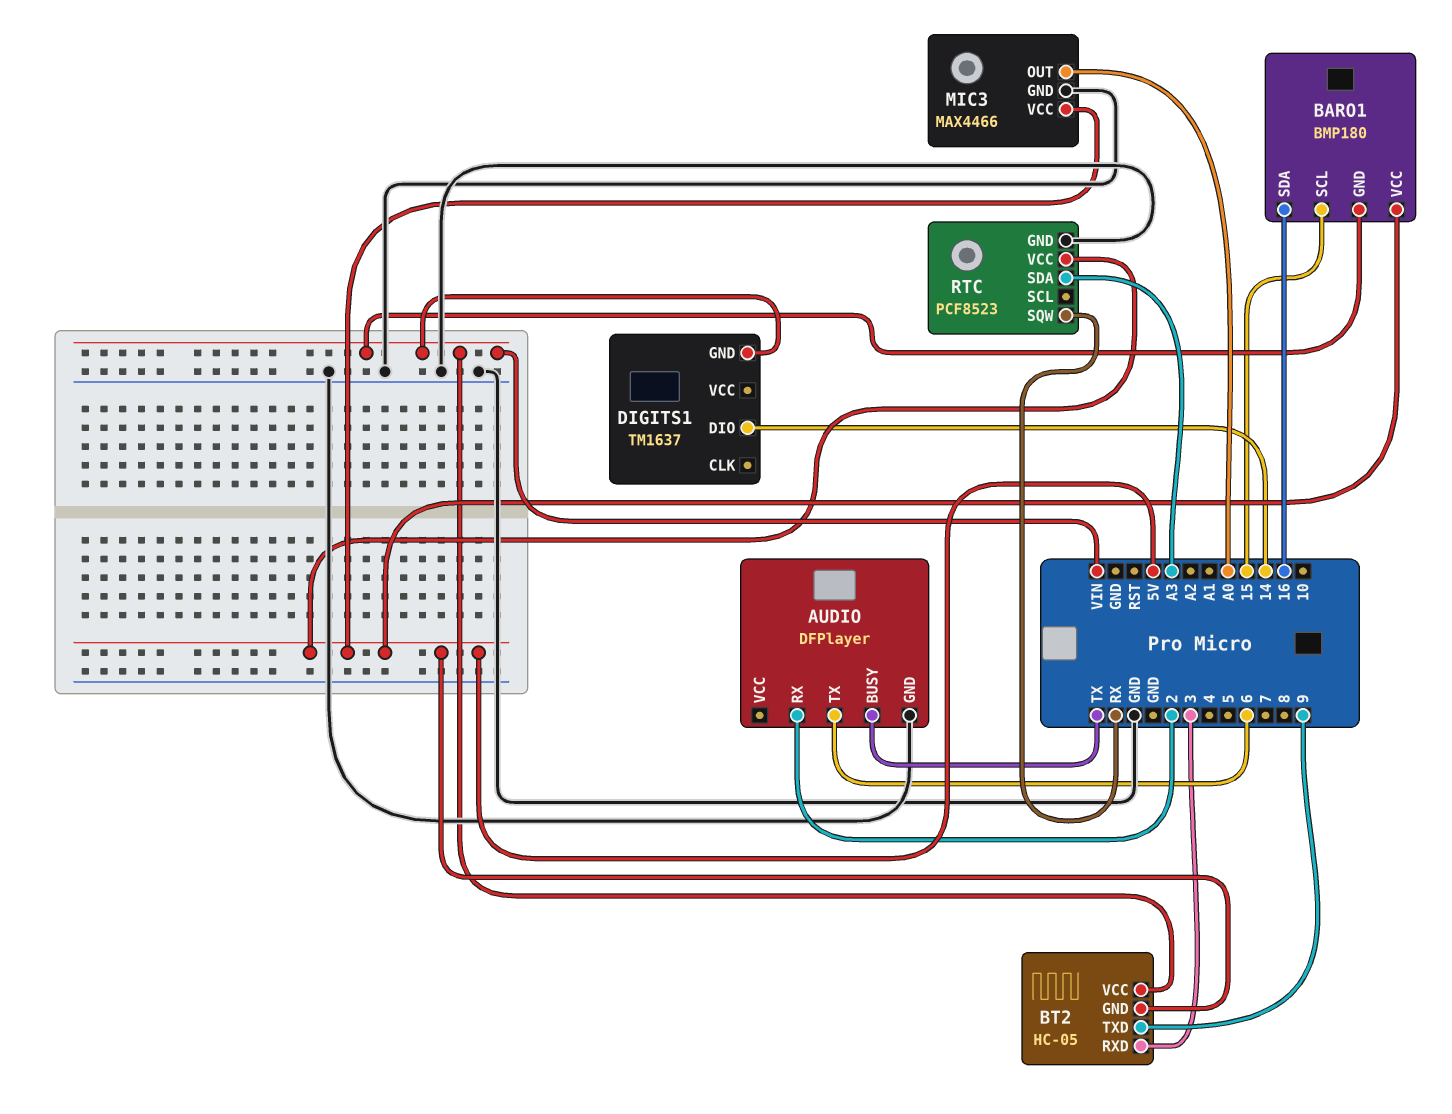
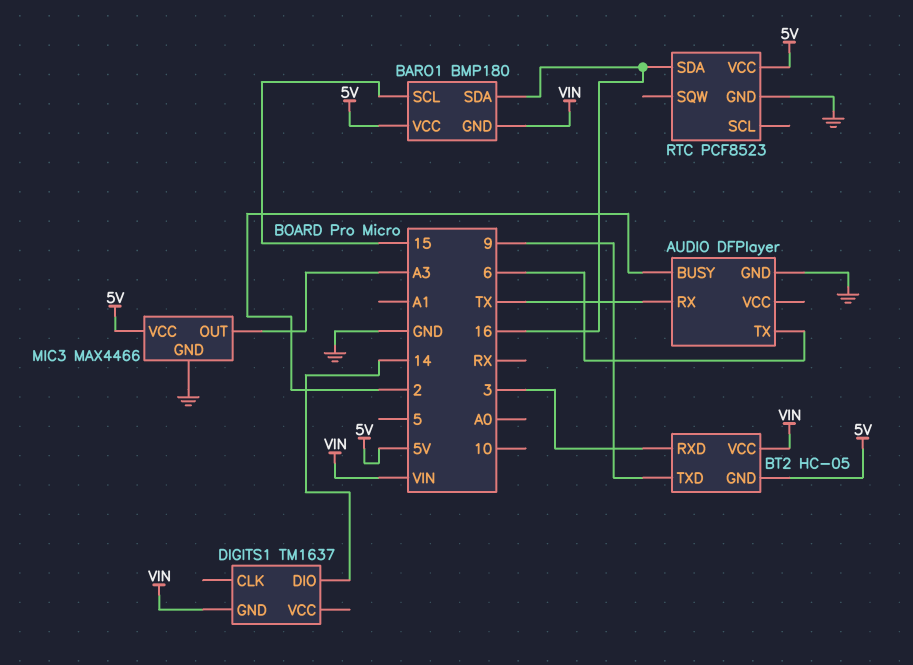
AUDIO pin BUSY: TX -> 2
AUDIO pin RX: 2 -> TX
MIC3 pin OUT: A0 -> A3
RTC pin SDA: A3 -> 16
RTC pin SQW: RX -> none

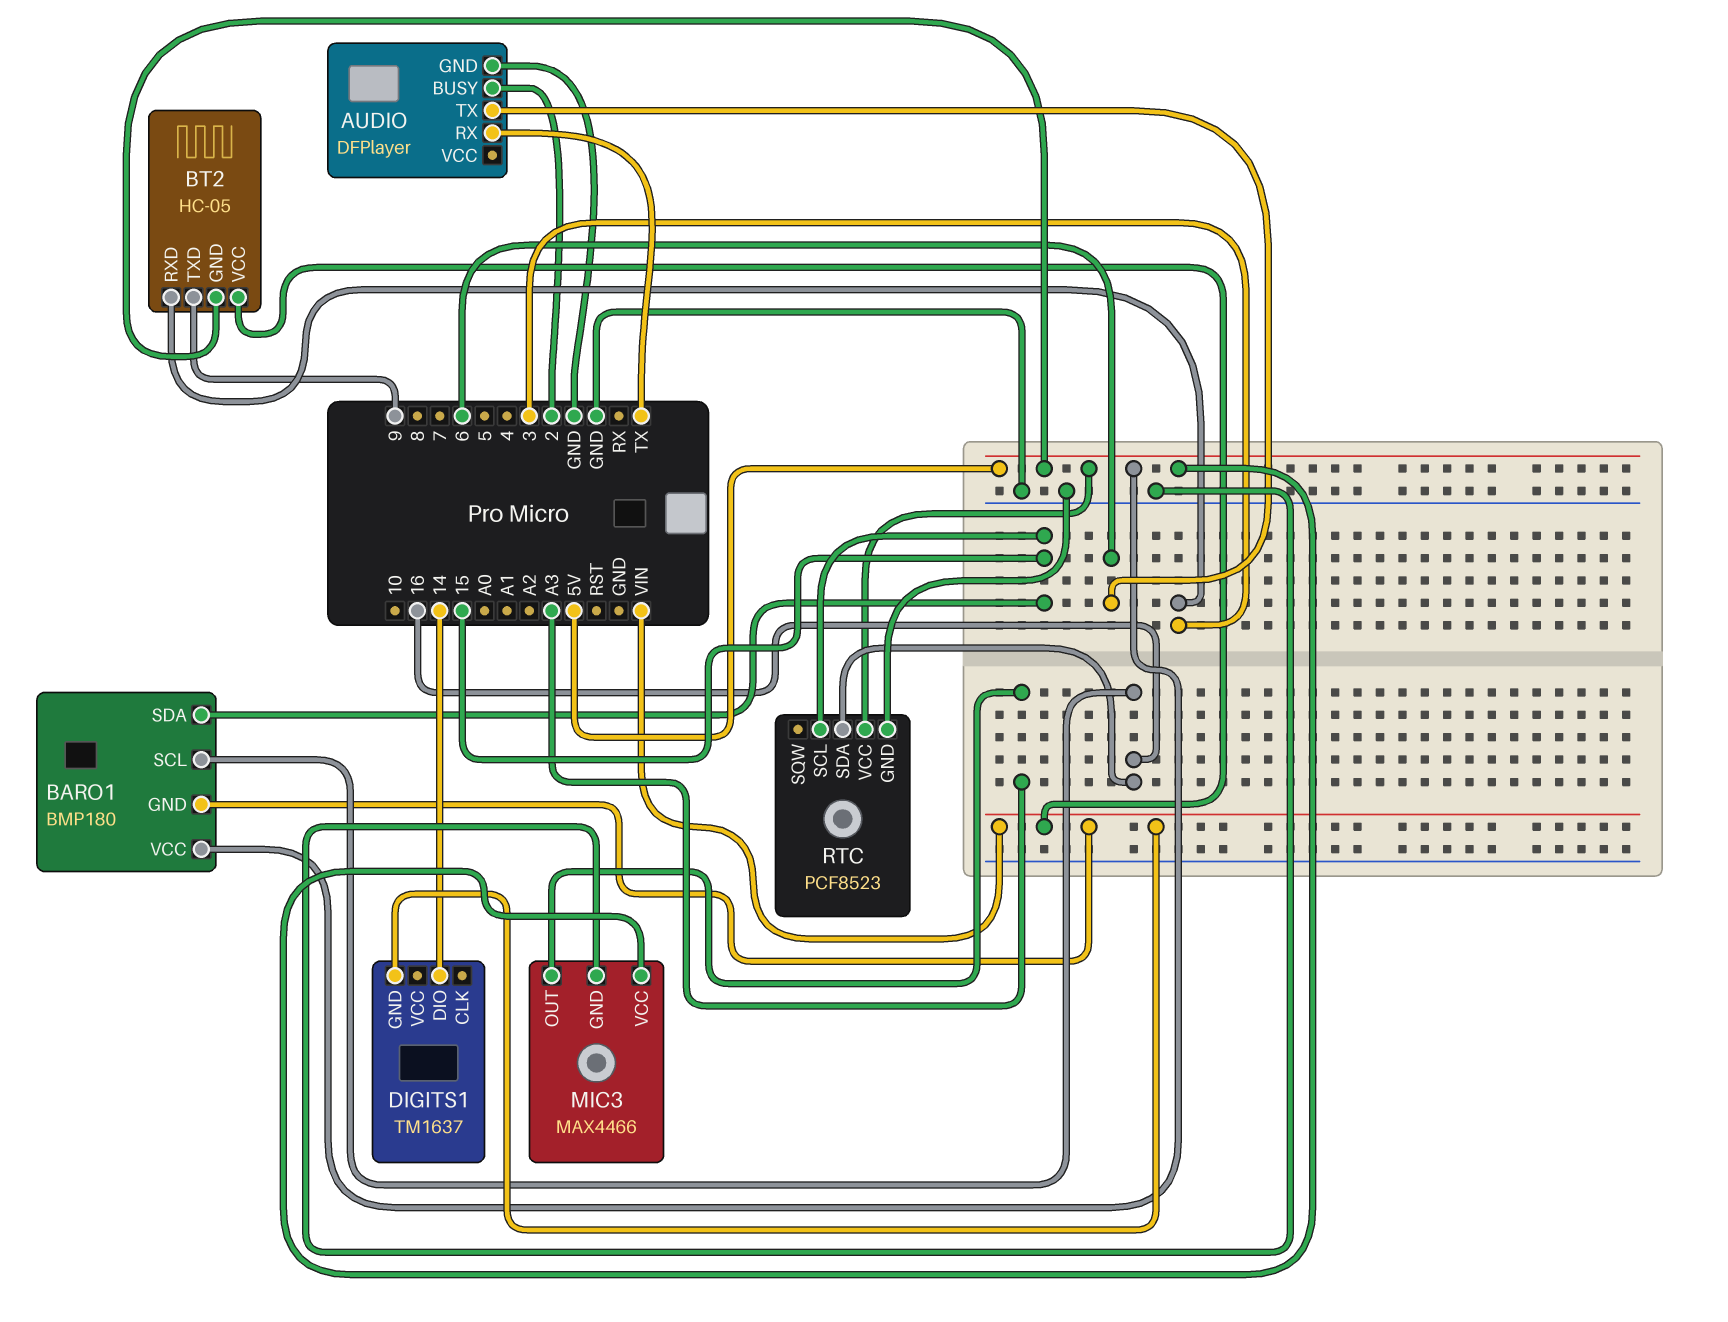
BARO1 pin SCL: 15 -> 16
BARO1 pin SDA: 16 -> 15
RTC pin SCL: none -> 15

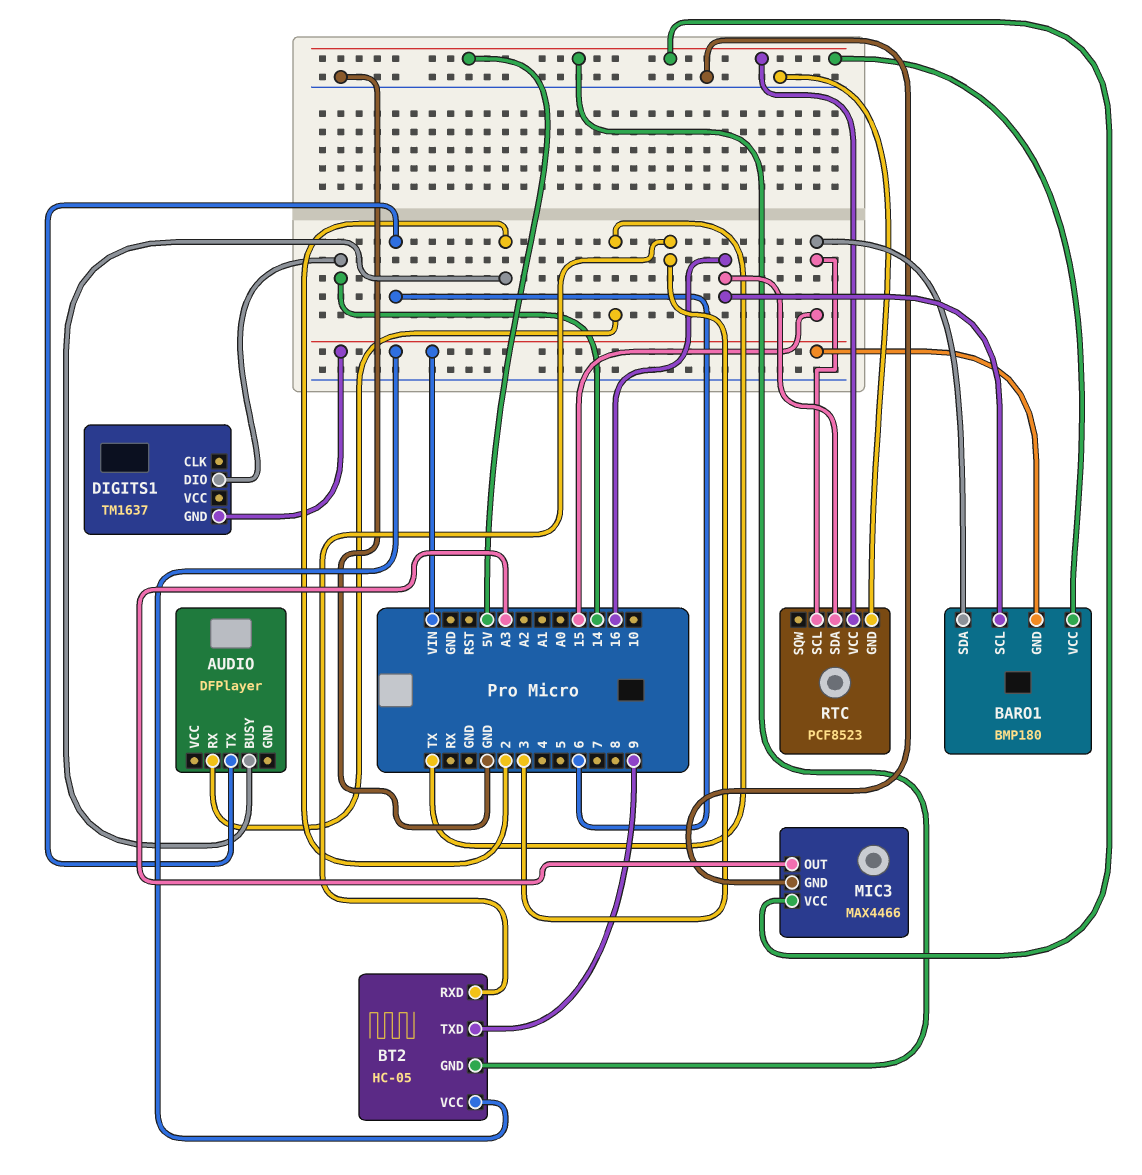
AUDIO pin GND: GND -> none

